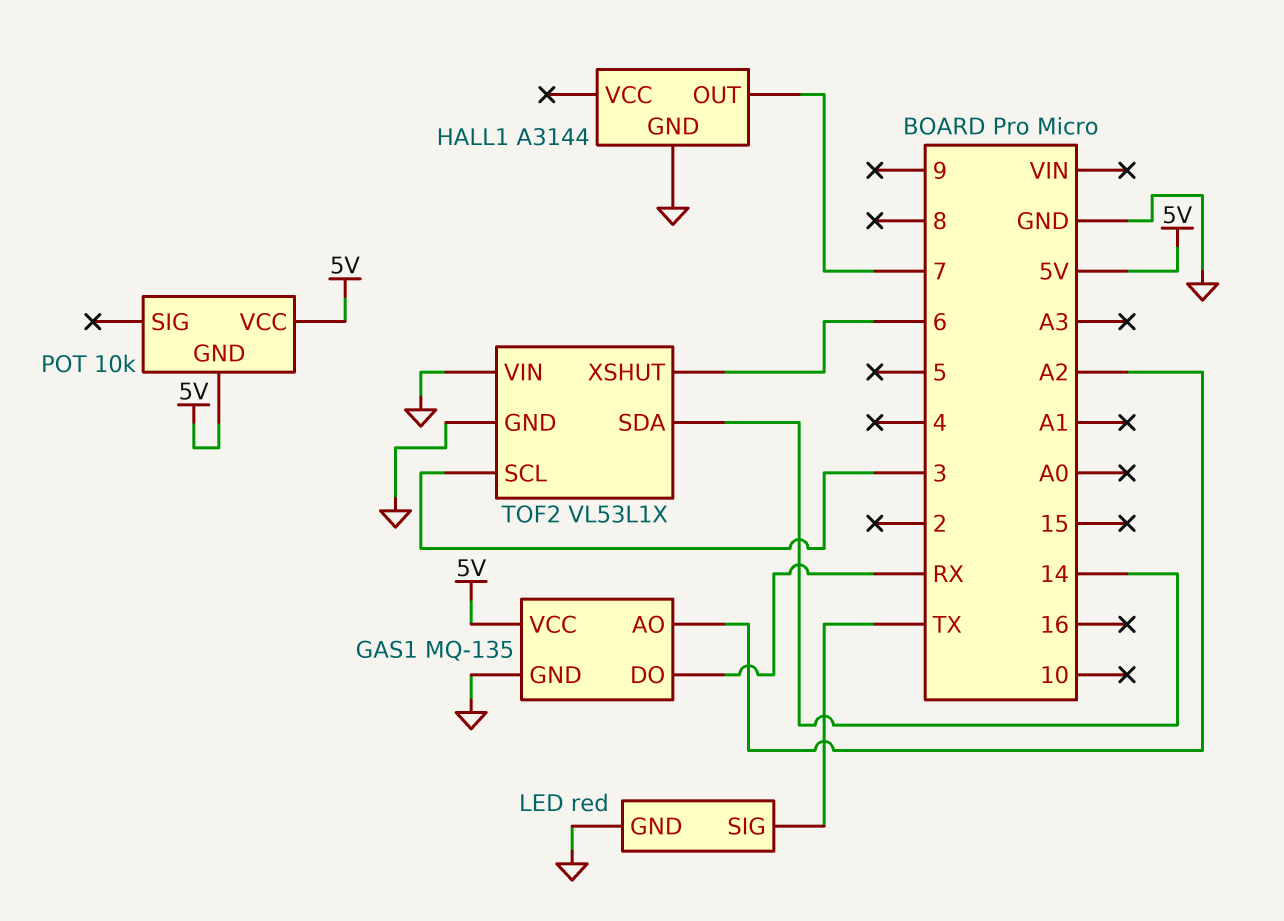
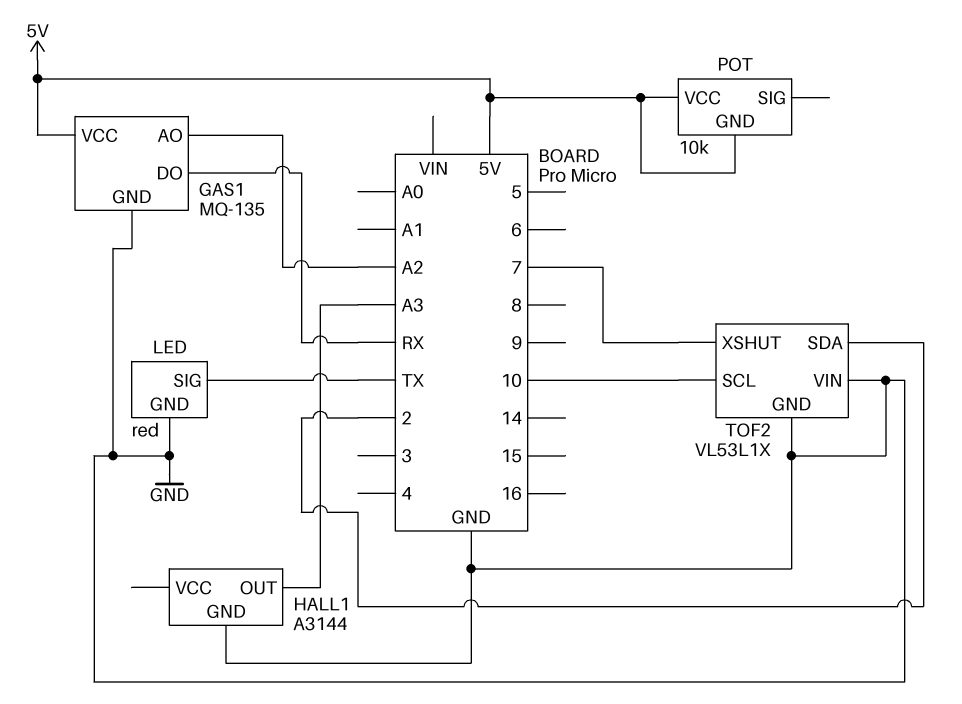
HALL1 pin OUT: 7 -> A3
TOF2 pin SCL: 3 -> 10
TOF2 pin SDA: 14 -> 2
TOF2 pin XSHUT: 6 -> 7

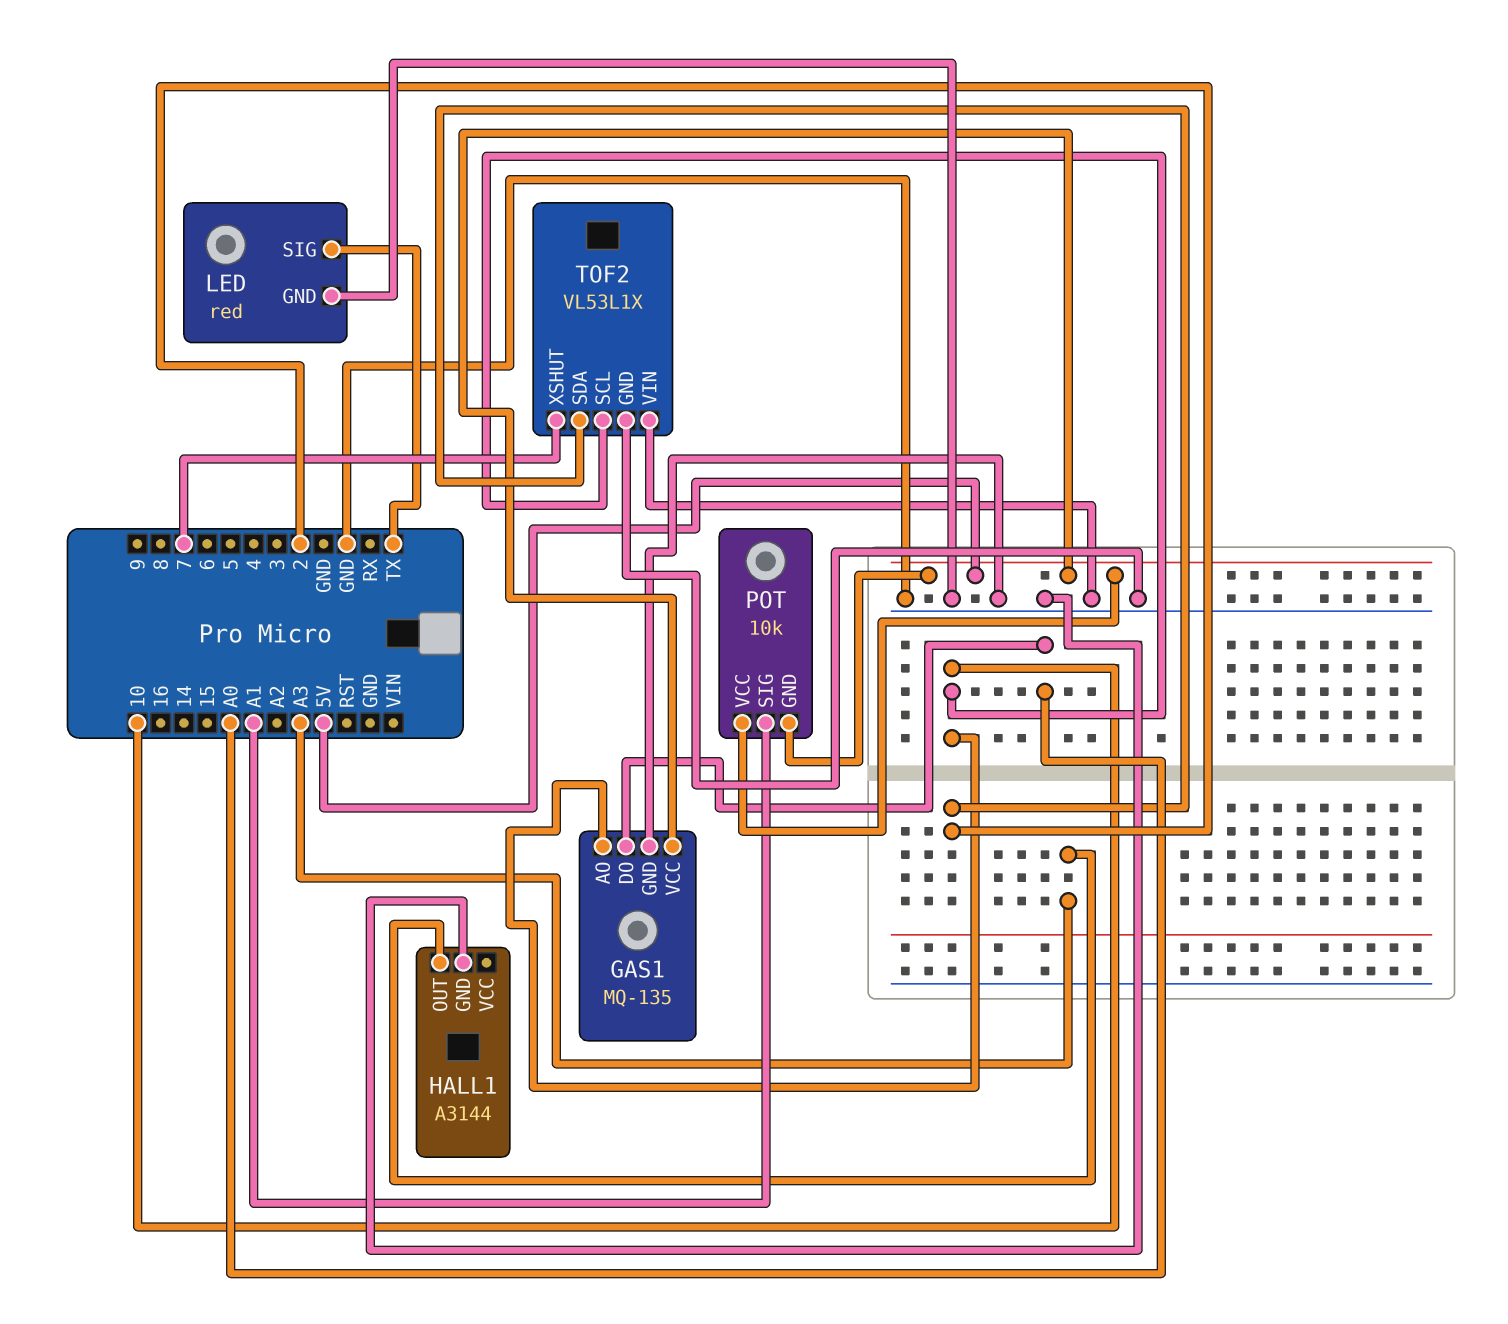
GAS1 pin AO: A2 -> 10
GAS1 pin DO: RX -> A0
POT pin SIG: none -> A1

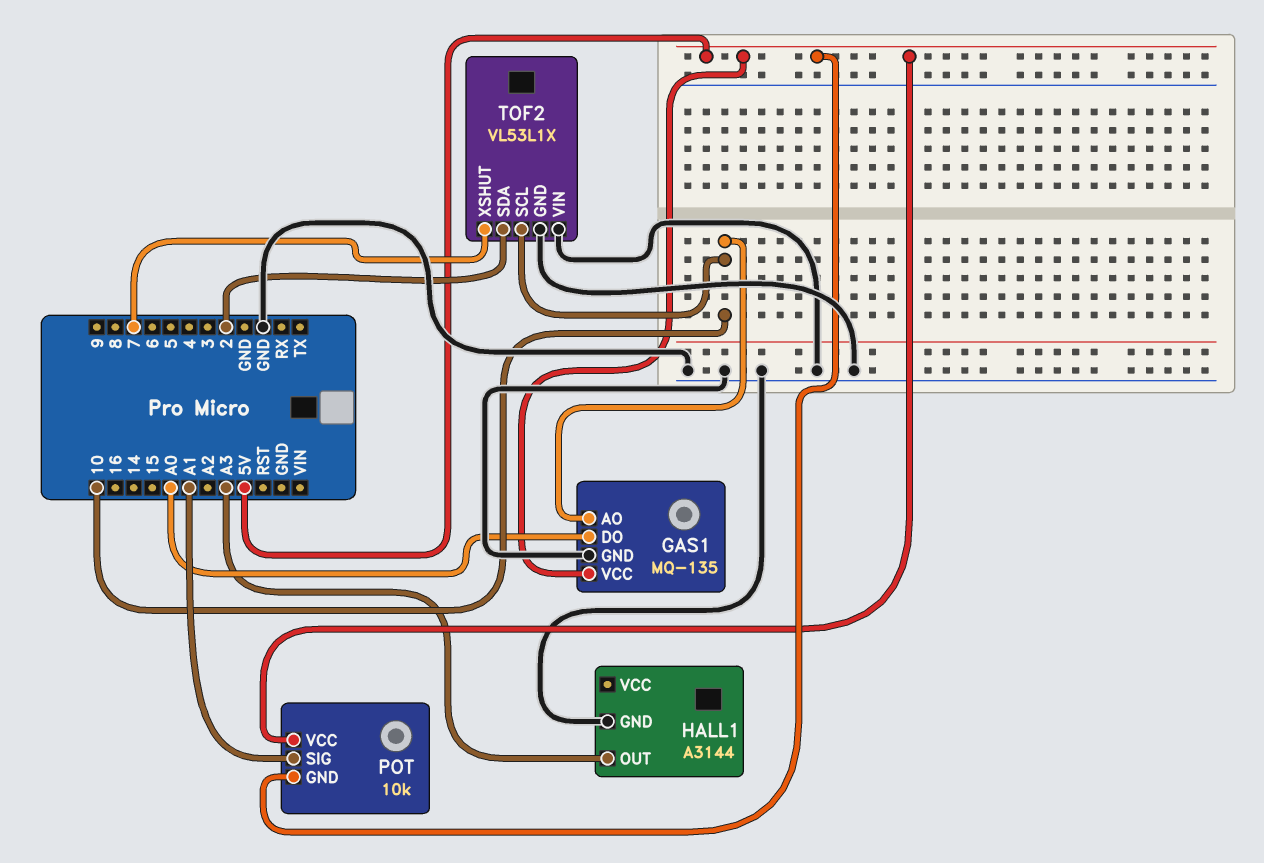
LED: red -> none
LED pin GND: GND -> none
LED pin SIG: TX -> none

